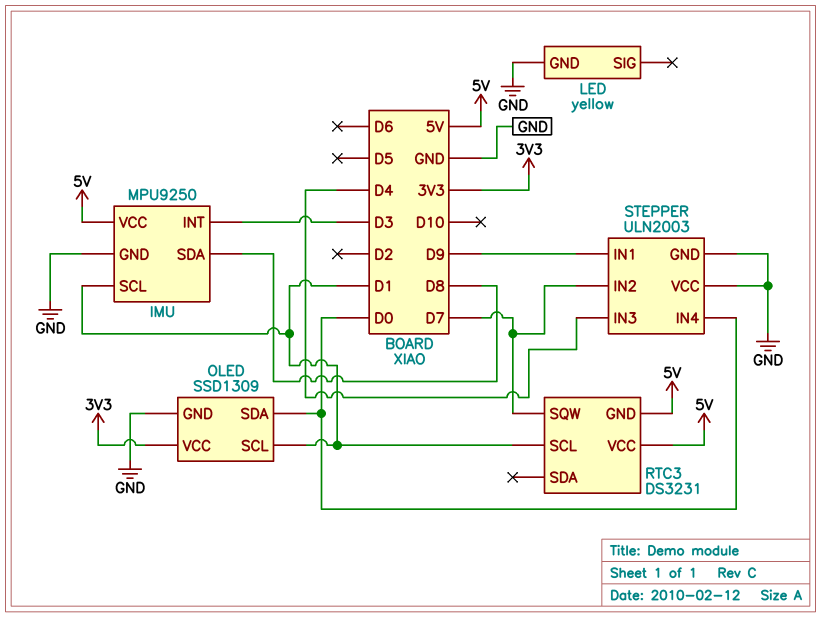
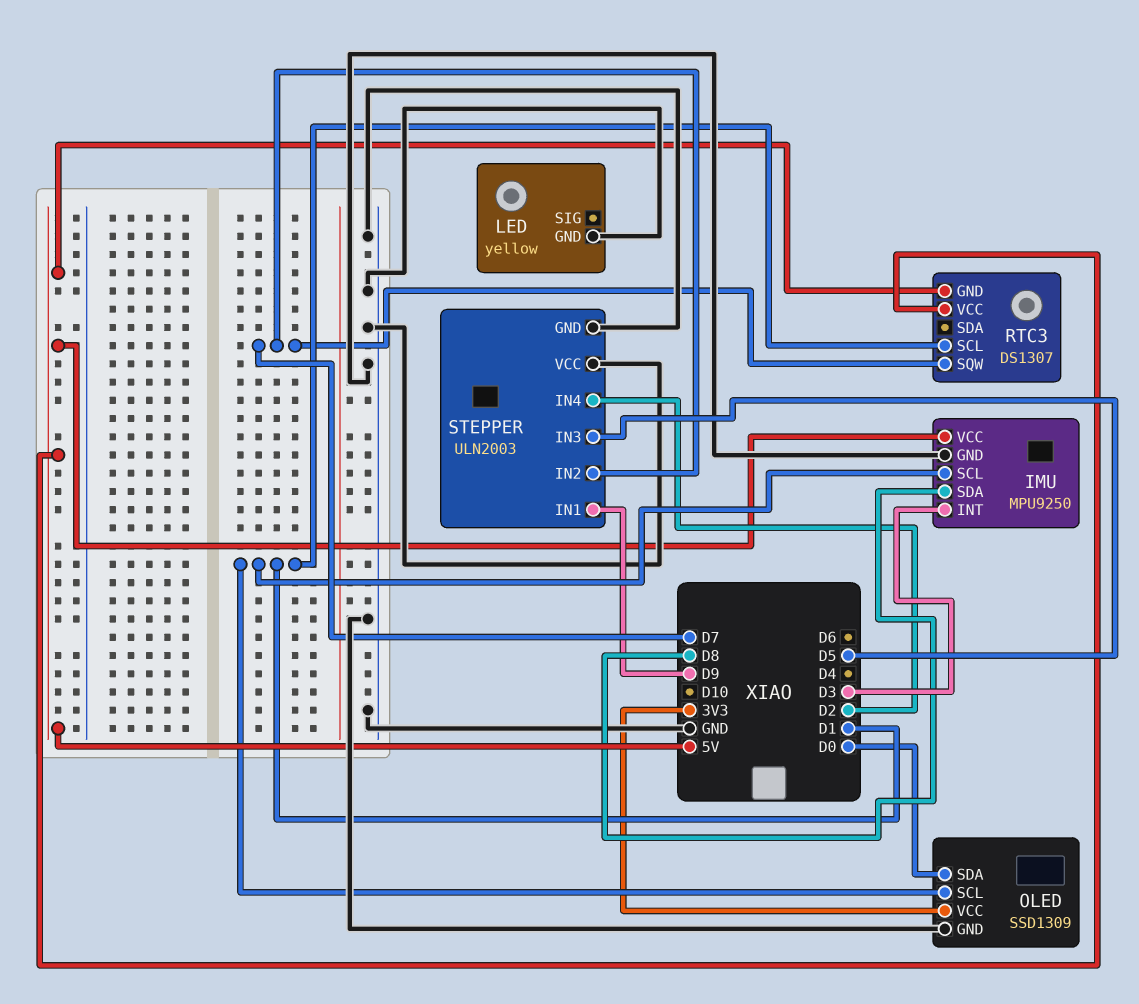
RTC3: DS3231 -> DS1307
STEPPER pin IN3: D4 -> D5
STEPPER pin IN4: D0 -> D2

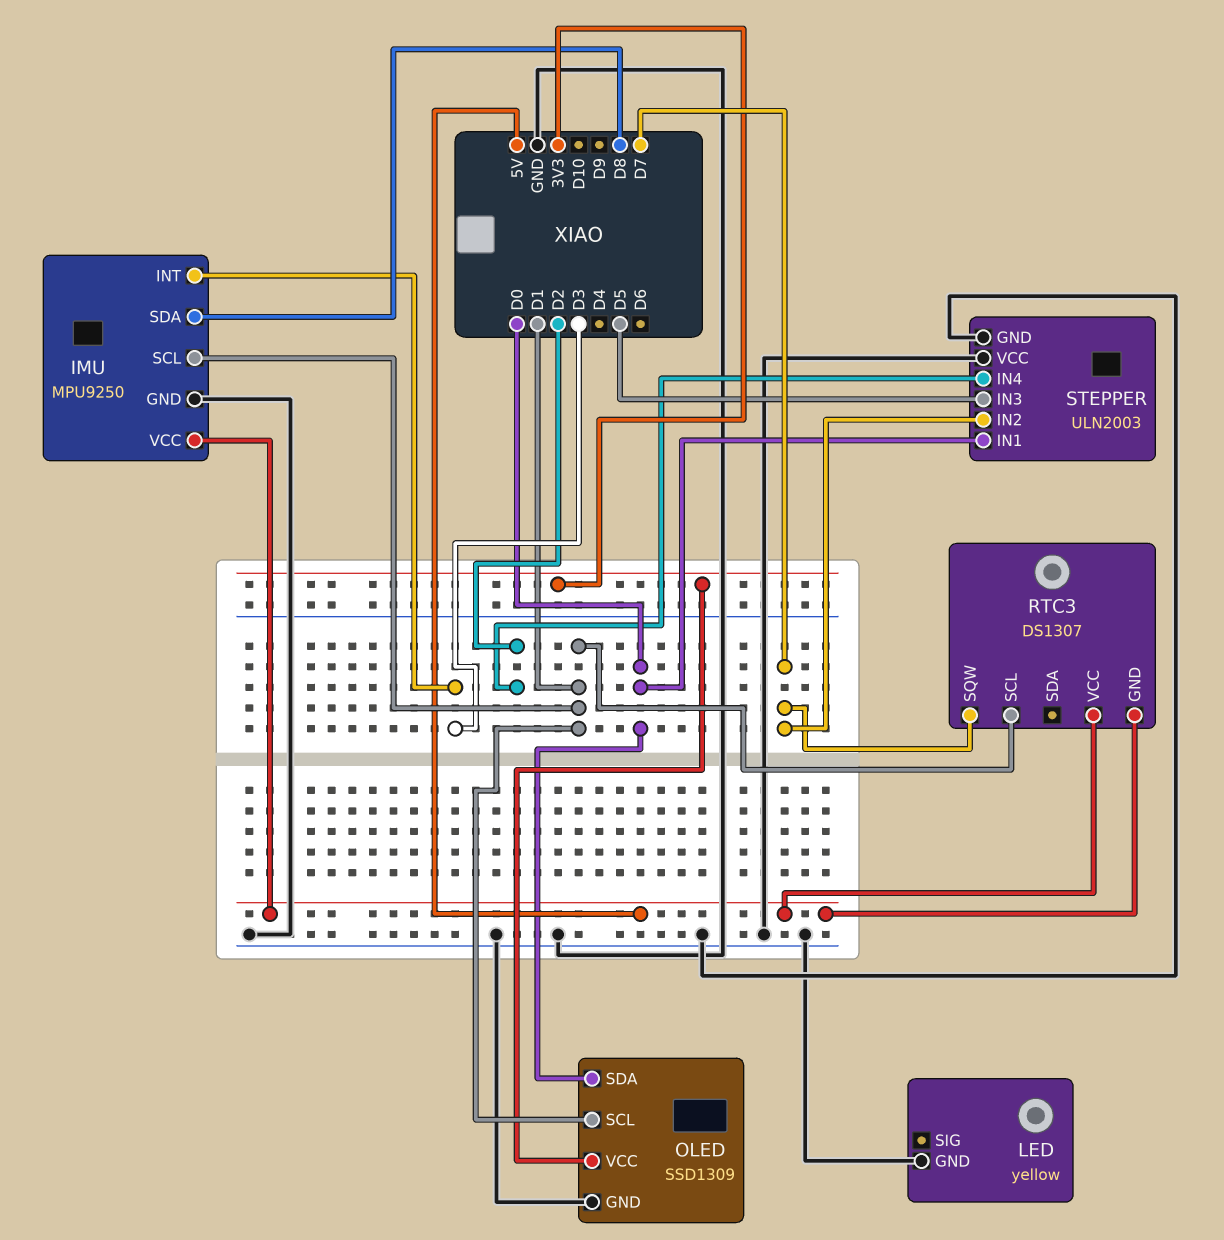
STEPPER pin IN1: D9 -> D0

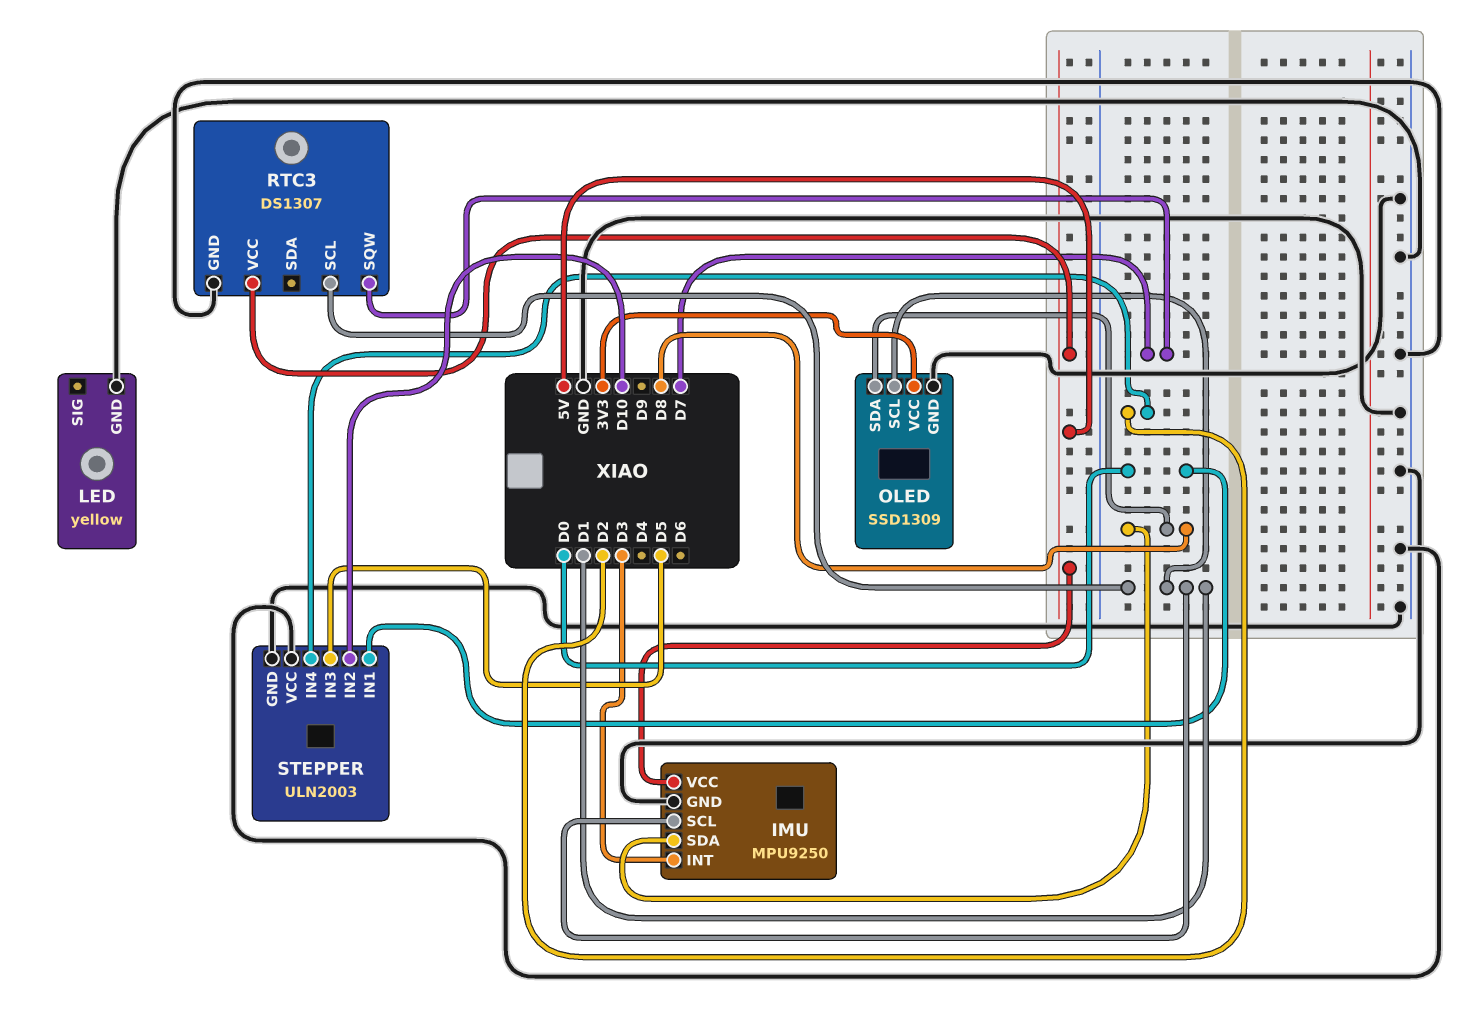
OLED pin SDA: D0 -> D8
RTC3 pin GND: 5V -> GND
STEPPER pin IN2: D7 -> D10

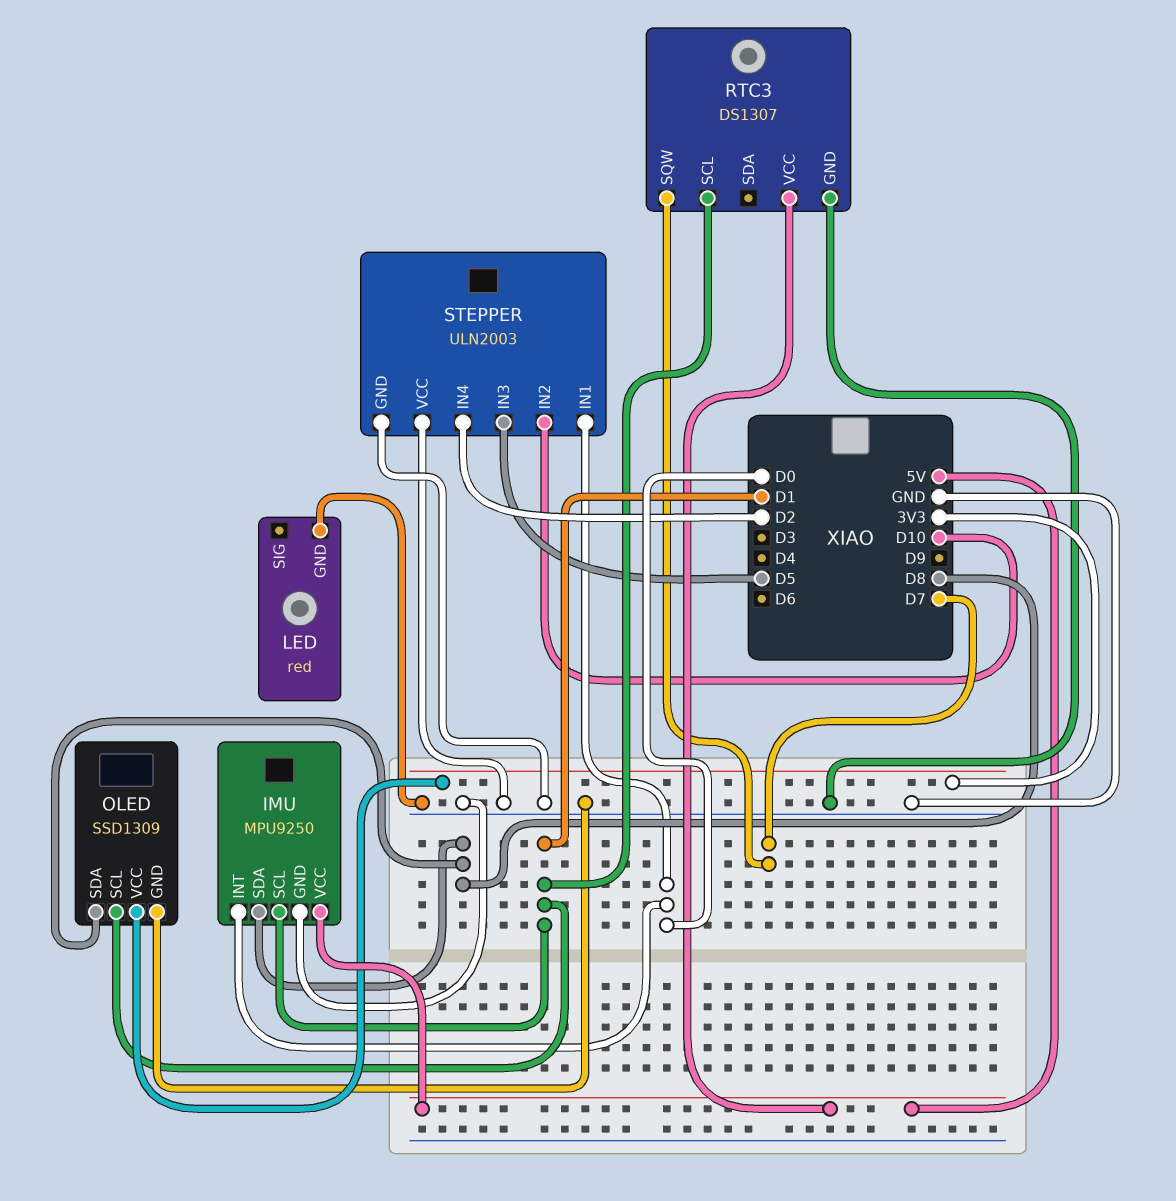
IMU pin INT: D3 -> D0
LED: yellow -> red

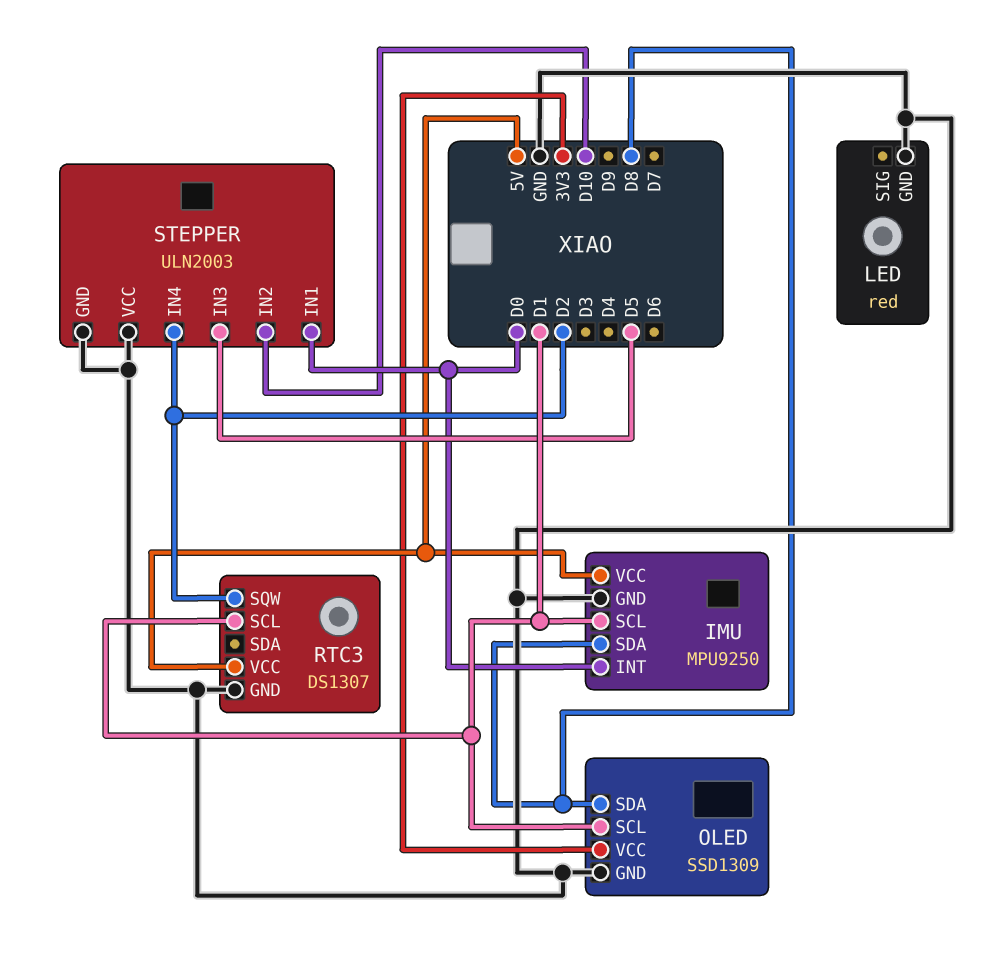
RTC3 pin SQW: D7 -> D2

